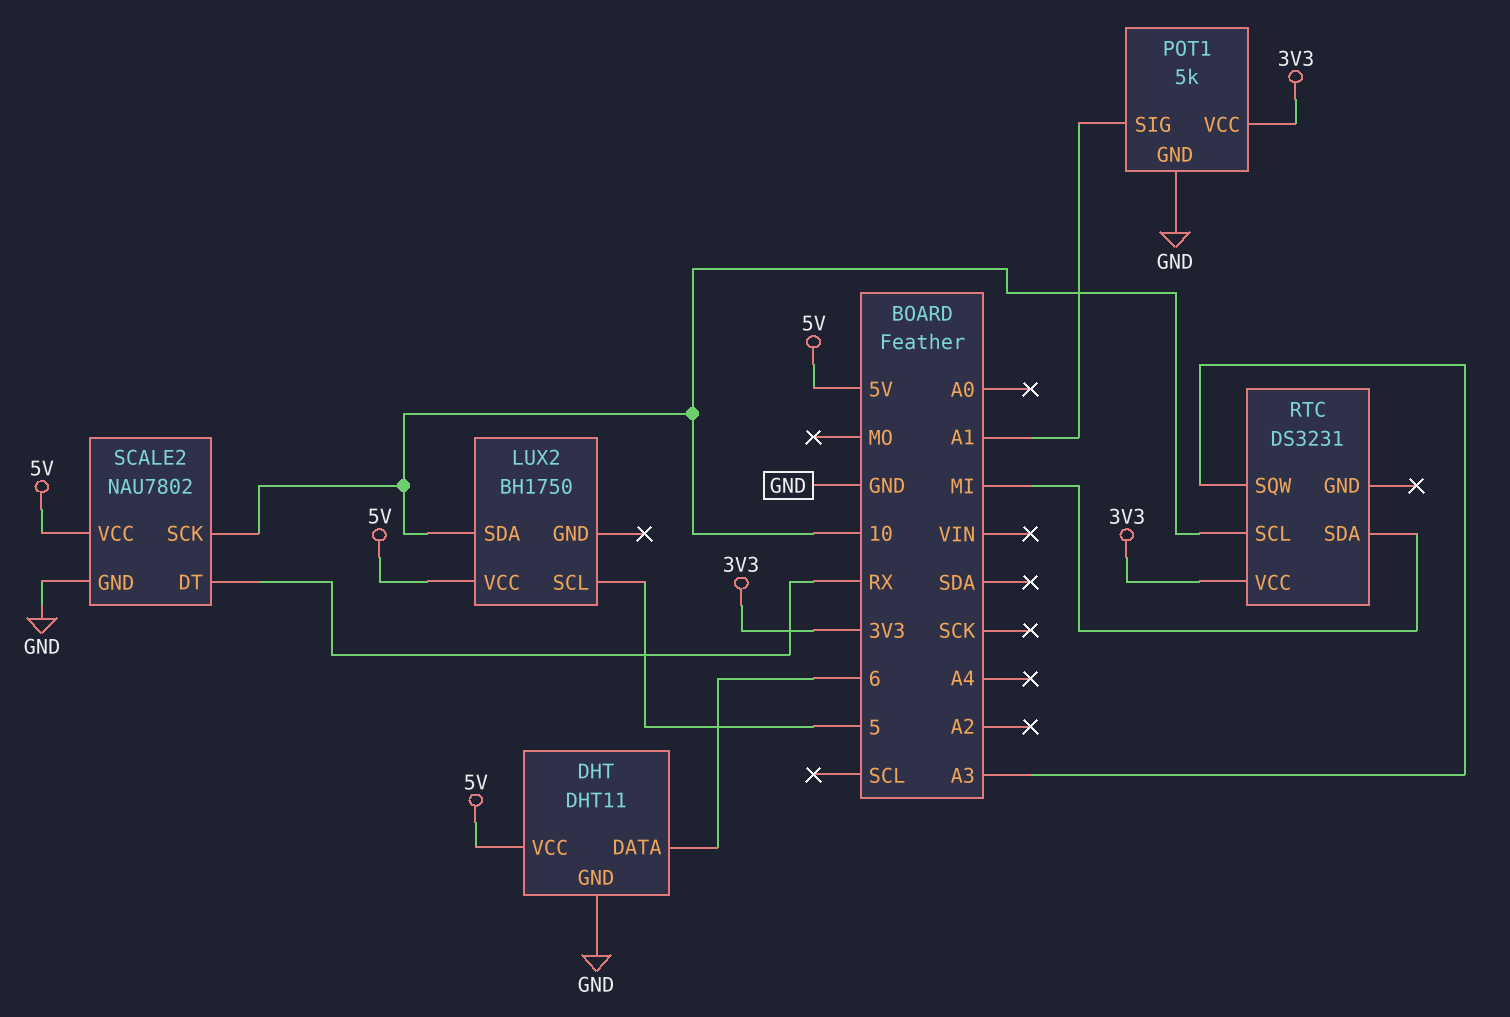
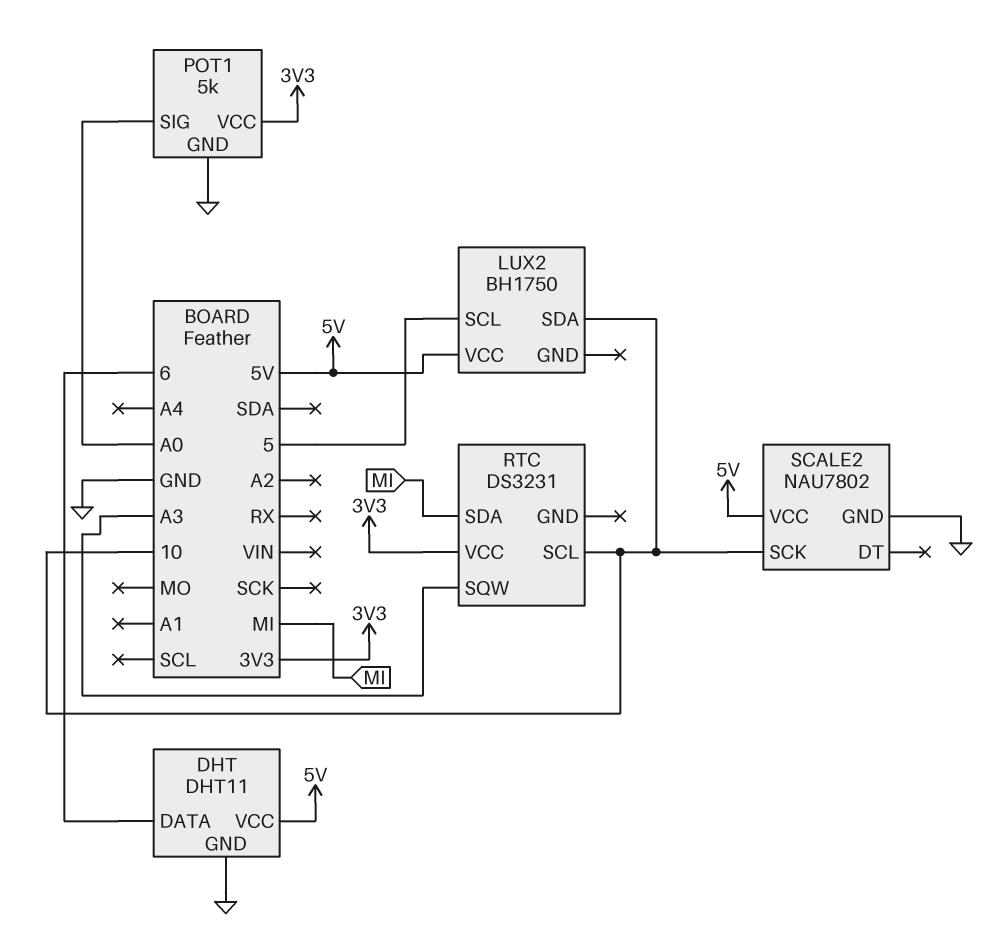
POT1 pin SIG: A1 -> A0
SCALE2 pin DT: RX -> none

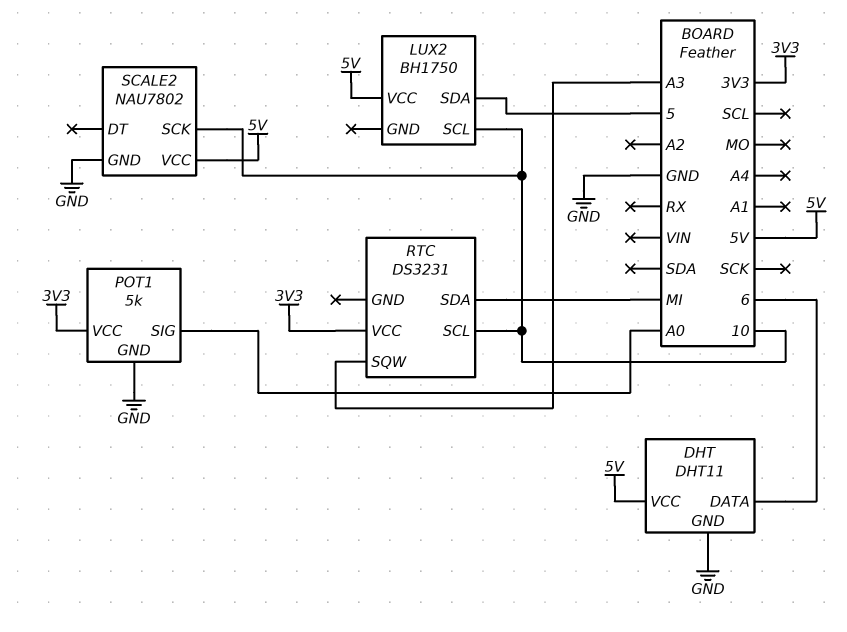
LUX2 pin SCL: 5 -> 10
LUX2 pin SDA: 10 -> 5

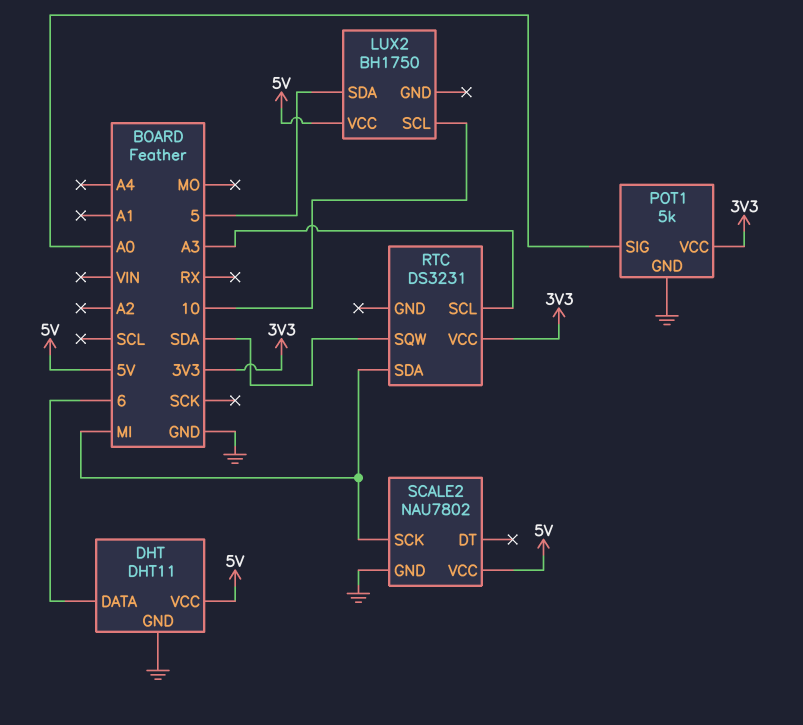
RTC pin SCL: 10 -> A3
RTC pin SQW: A3 -> SDA
SCALE2 pin SCK: 10 -> MI

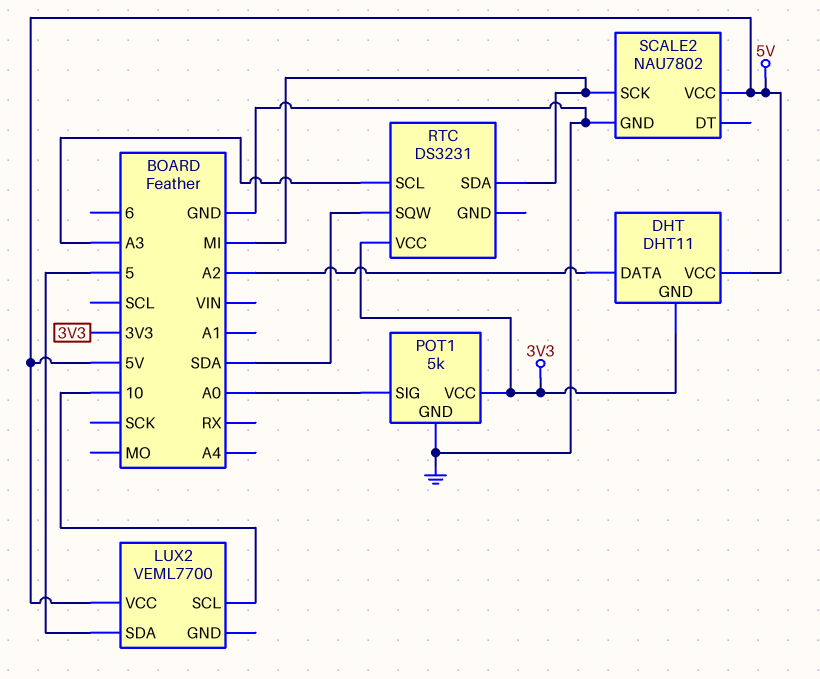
DHT pin DATA: 6 -> A2
DHT pin GND: GND -> 3V3
LUX2: BH1750 -> VEML7700

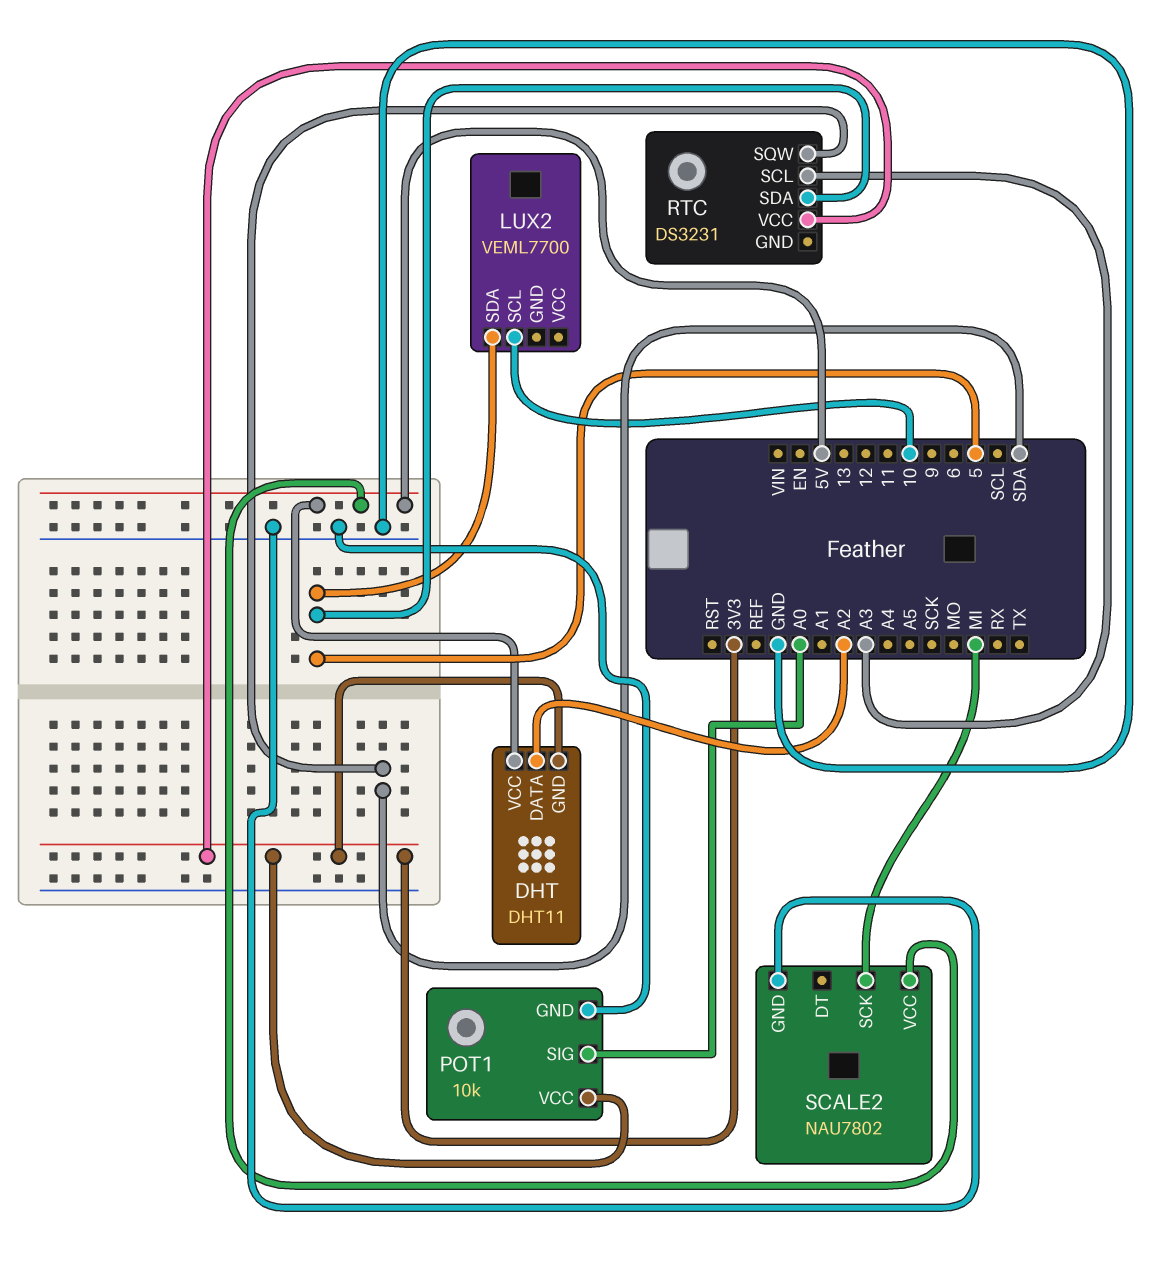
LUX2 pin VCC: 5V -> none
POT1: 5k -> 10k
RTC pin SDA: MI -> 5

